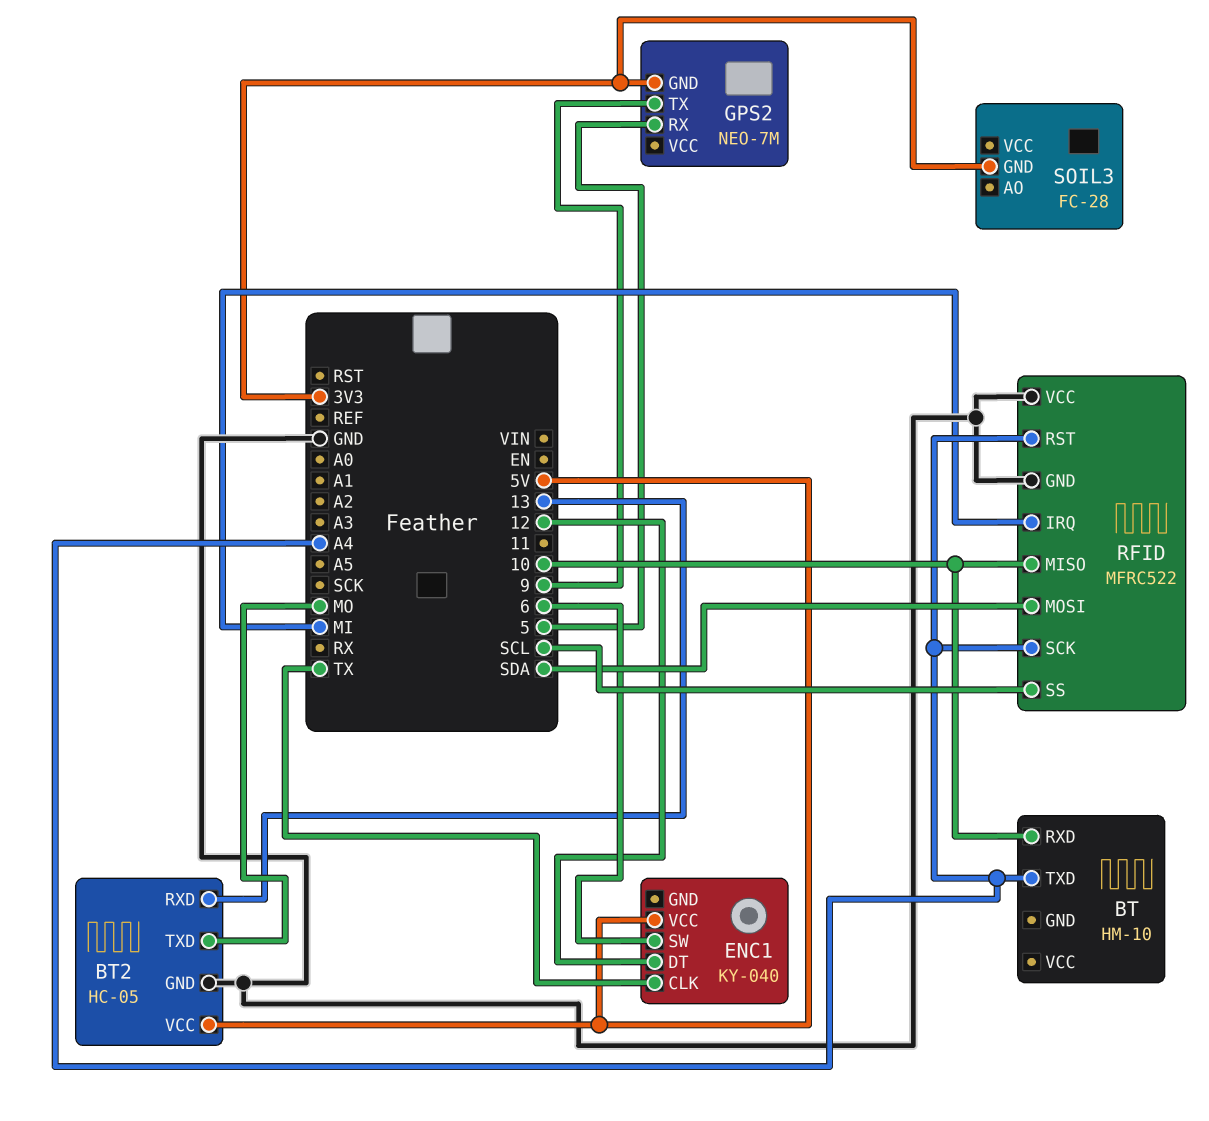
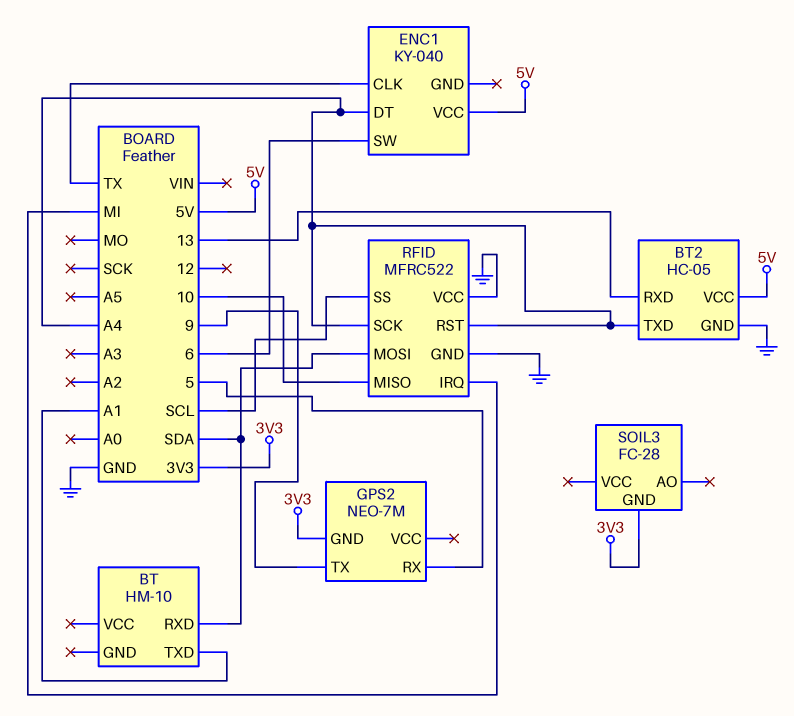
BT pin RXD: 10 -> SDA
BT pin TXD: A4 -> A1
BT2 pin TXD: MO -> A4
ENC1 pin DT: 12 -> A4

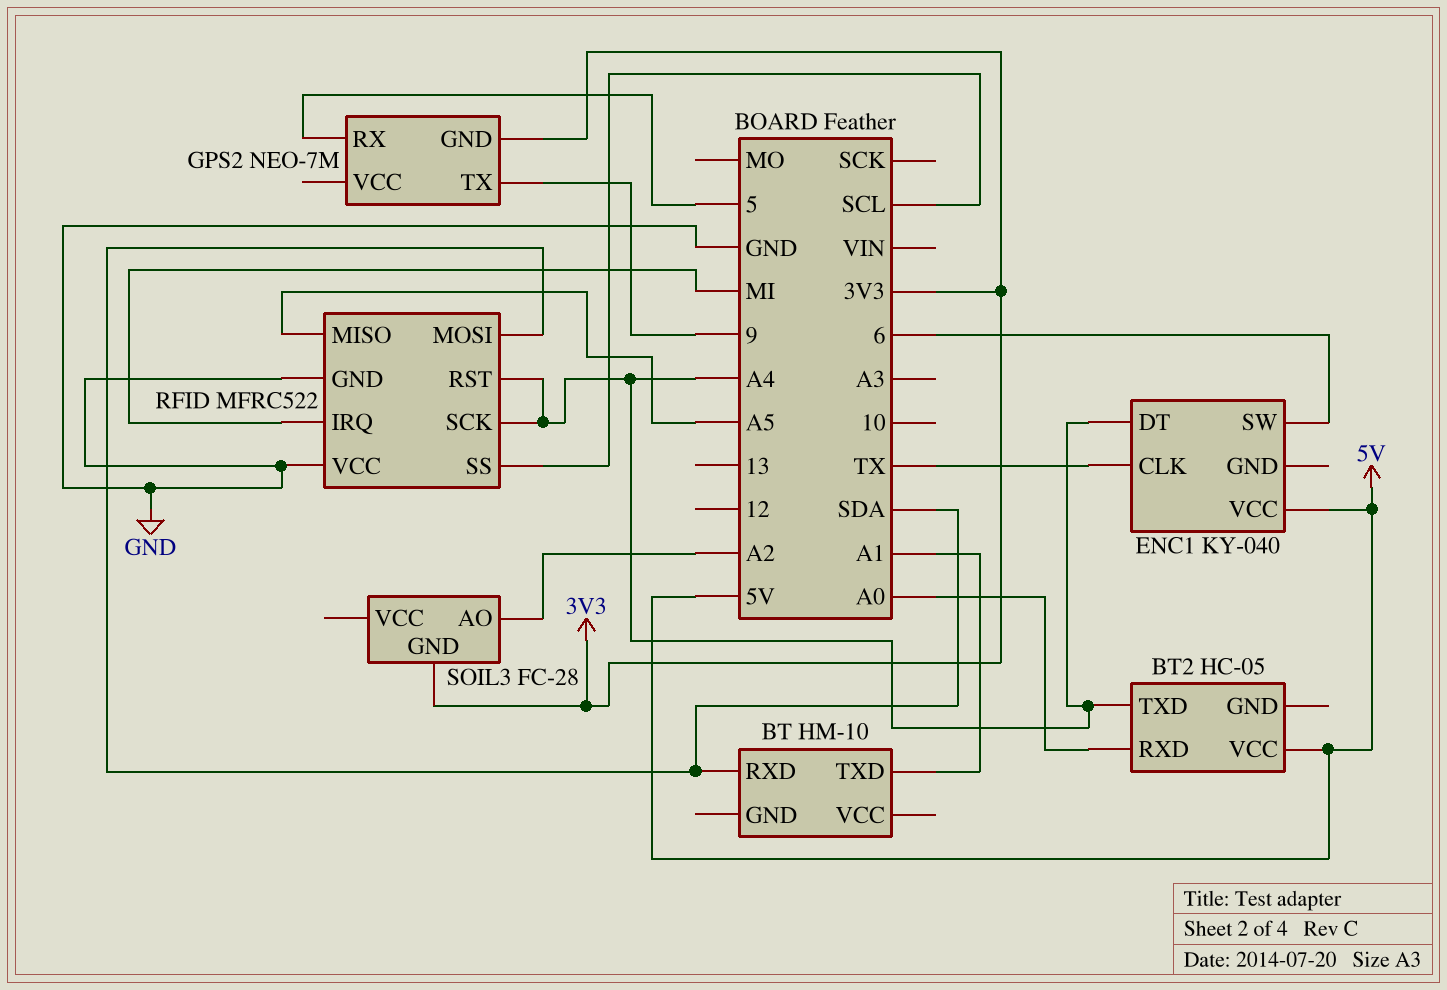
BT2 pin GND: GND -> none
BT2 pin RXD: 13 -> A0
RFID pin MISO: 10 -> A5
SOIL3 pin AO: none -> A2

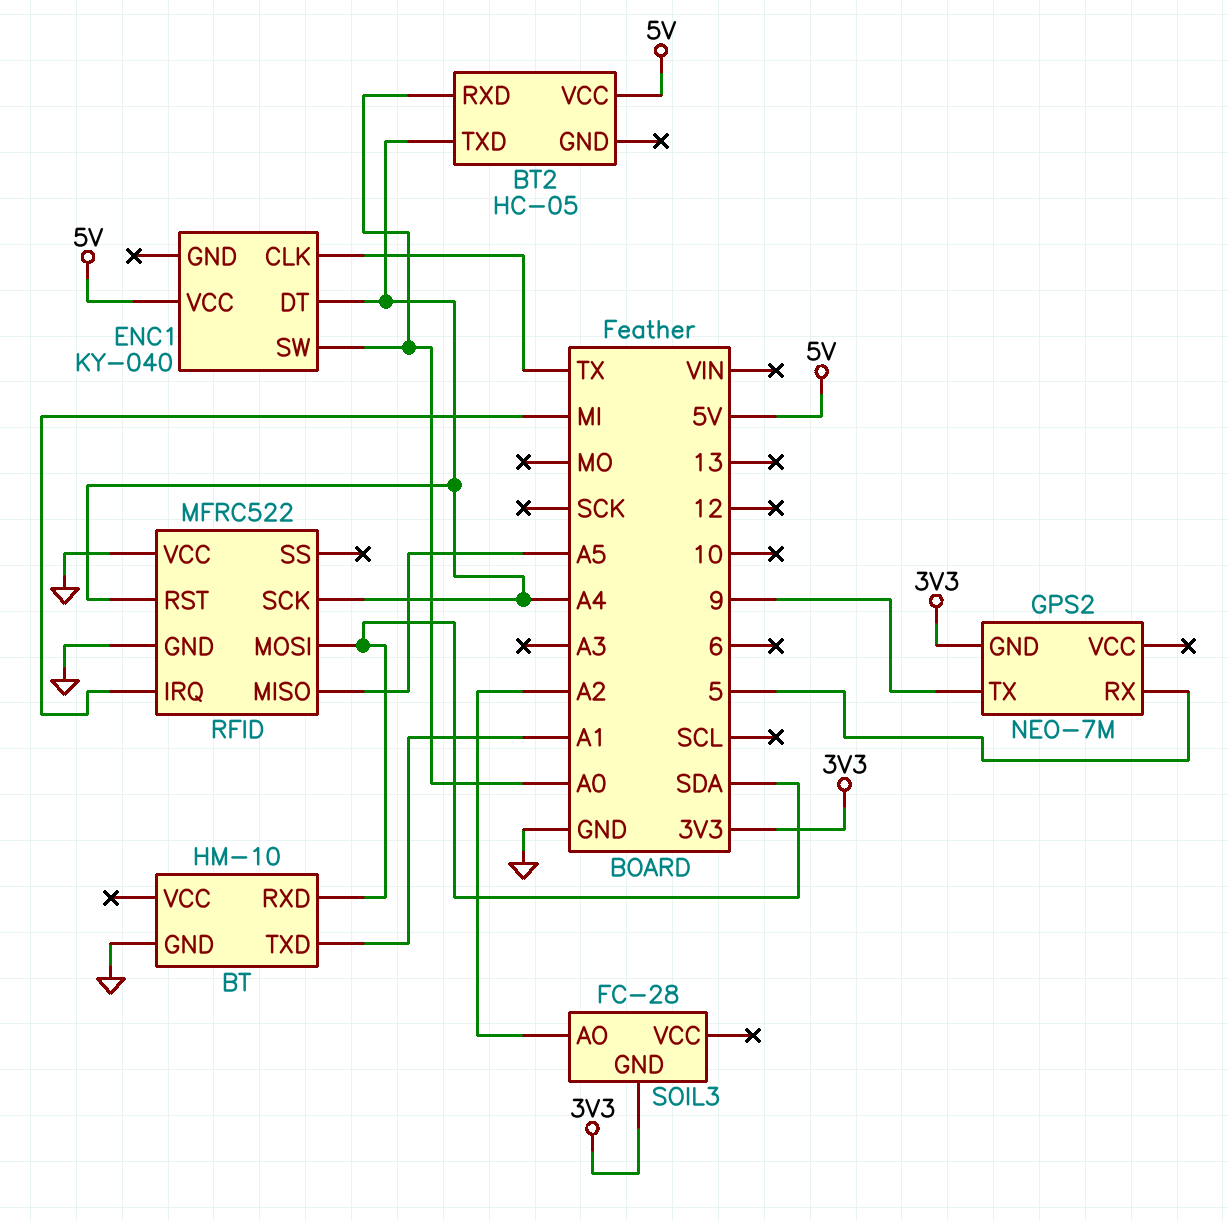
BT pin GND: none -> GND
ENC1 pin SW: 6 -> A0
RFID pin SS: SCL -> none

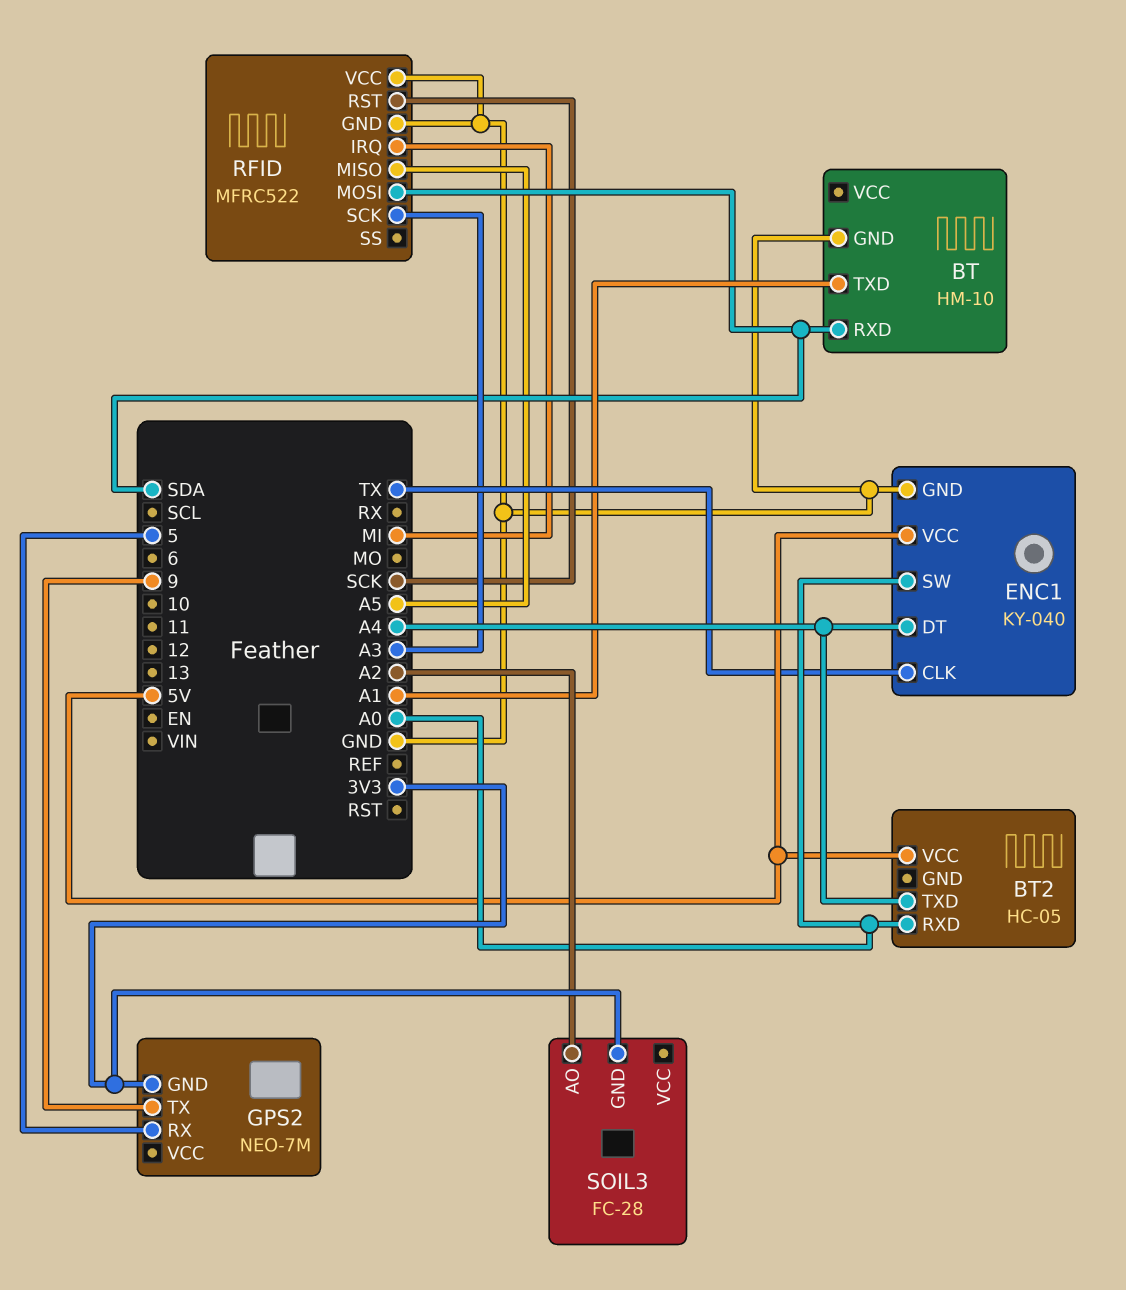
ENC1 pin GND: none -> GND
RFID pin RST: A4 -> SCK
RFID pin SCK: A4 -> A3

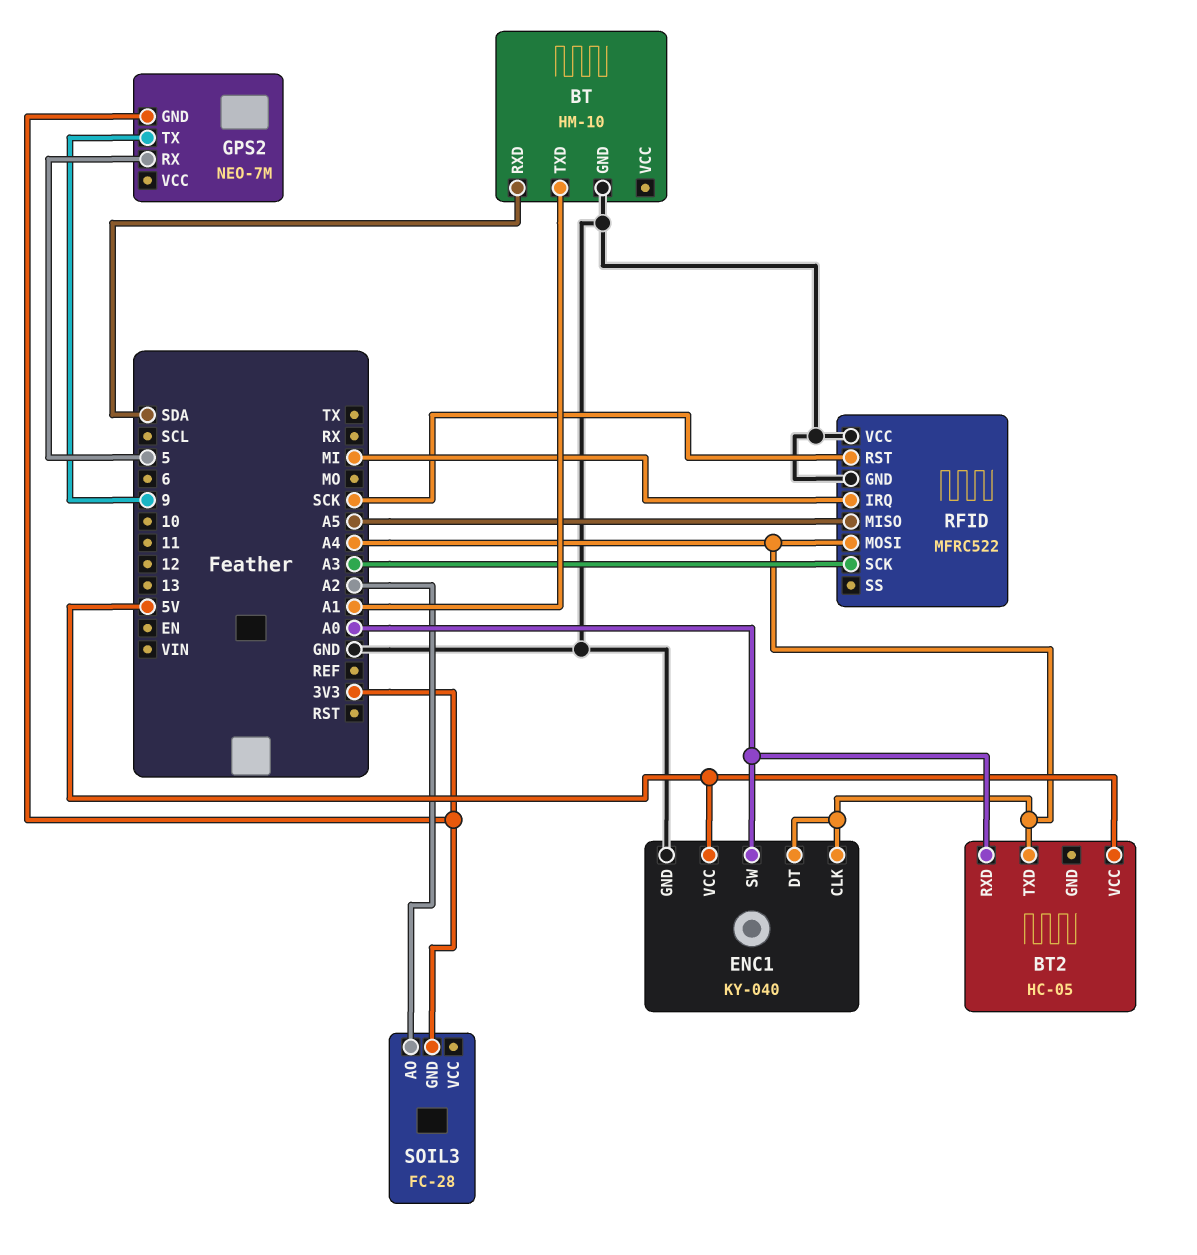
ENC1 pin CLK: TX -> A4
RFID pin MOSI: SDA -> A4

